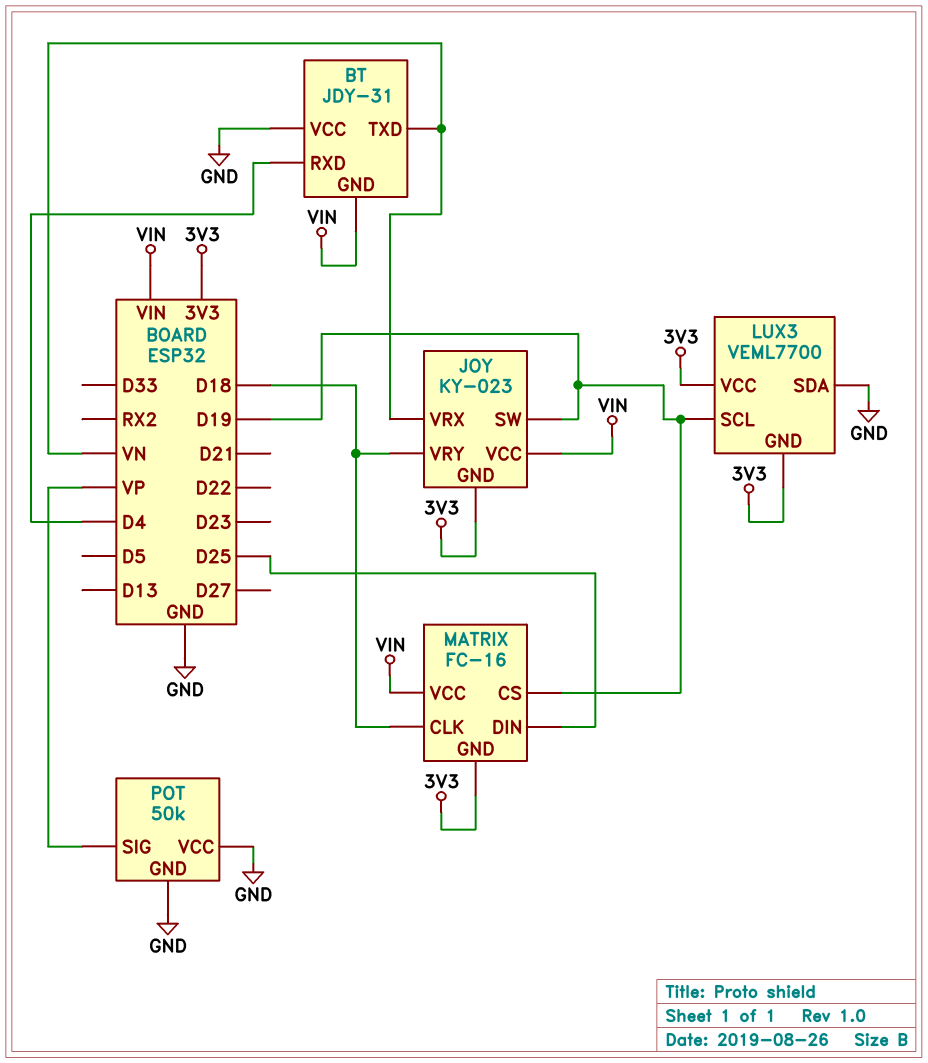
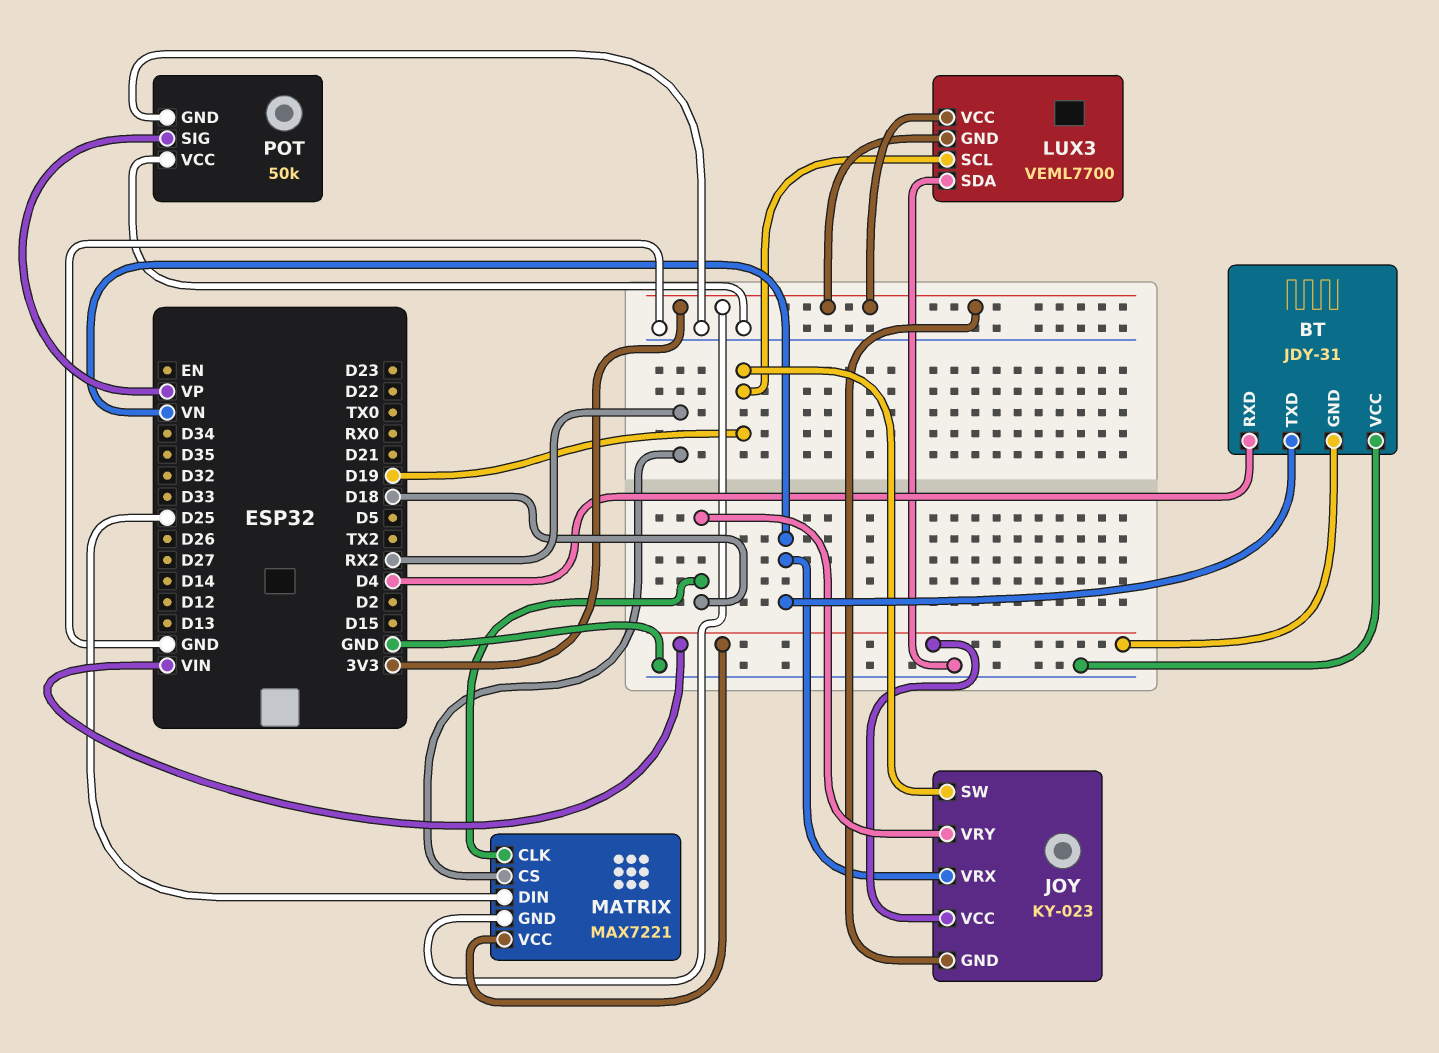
MATRIX: FC-16 -> MAX7221
MATRIX pin CS: D19 -> RX2

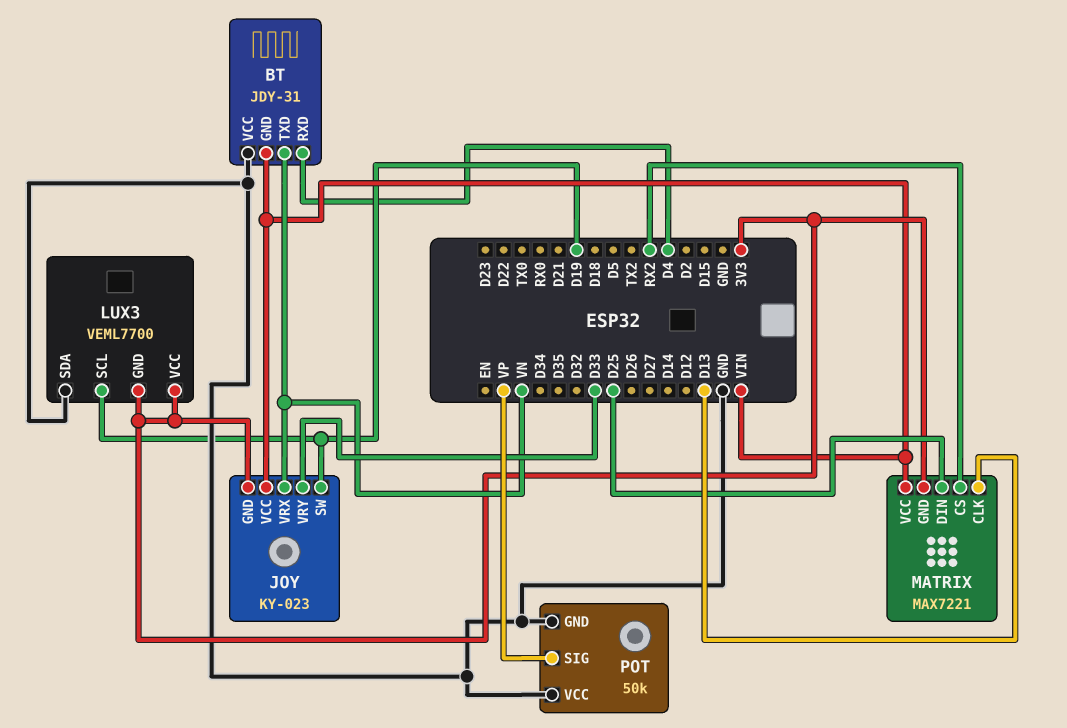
JOY pin VRY: D18 -> D33
MATRIX pin CLK: D18 -> D13

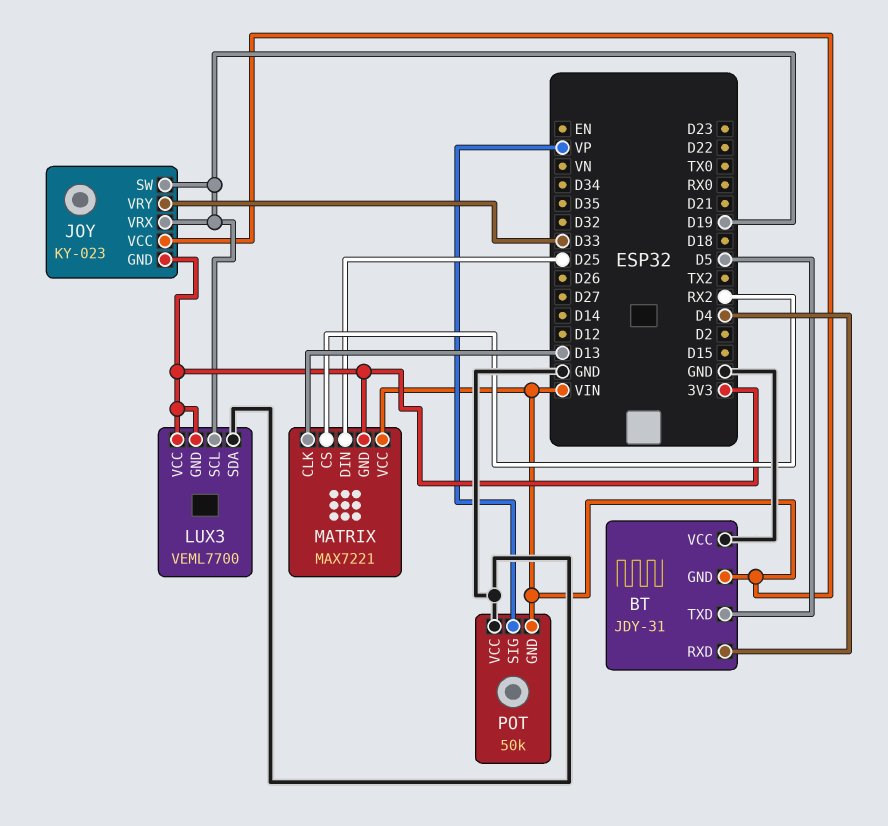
BT pin TXD: VN -> D5
JOY pin VRX: VN -> D19
POT pin GND: GND -> VIN

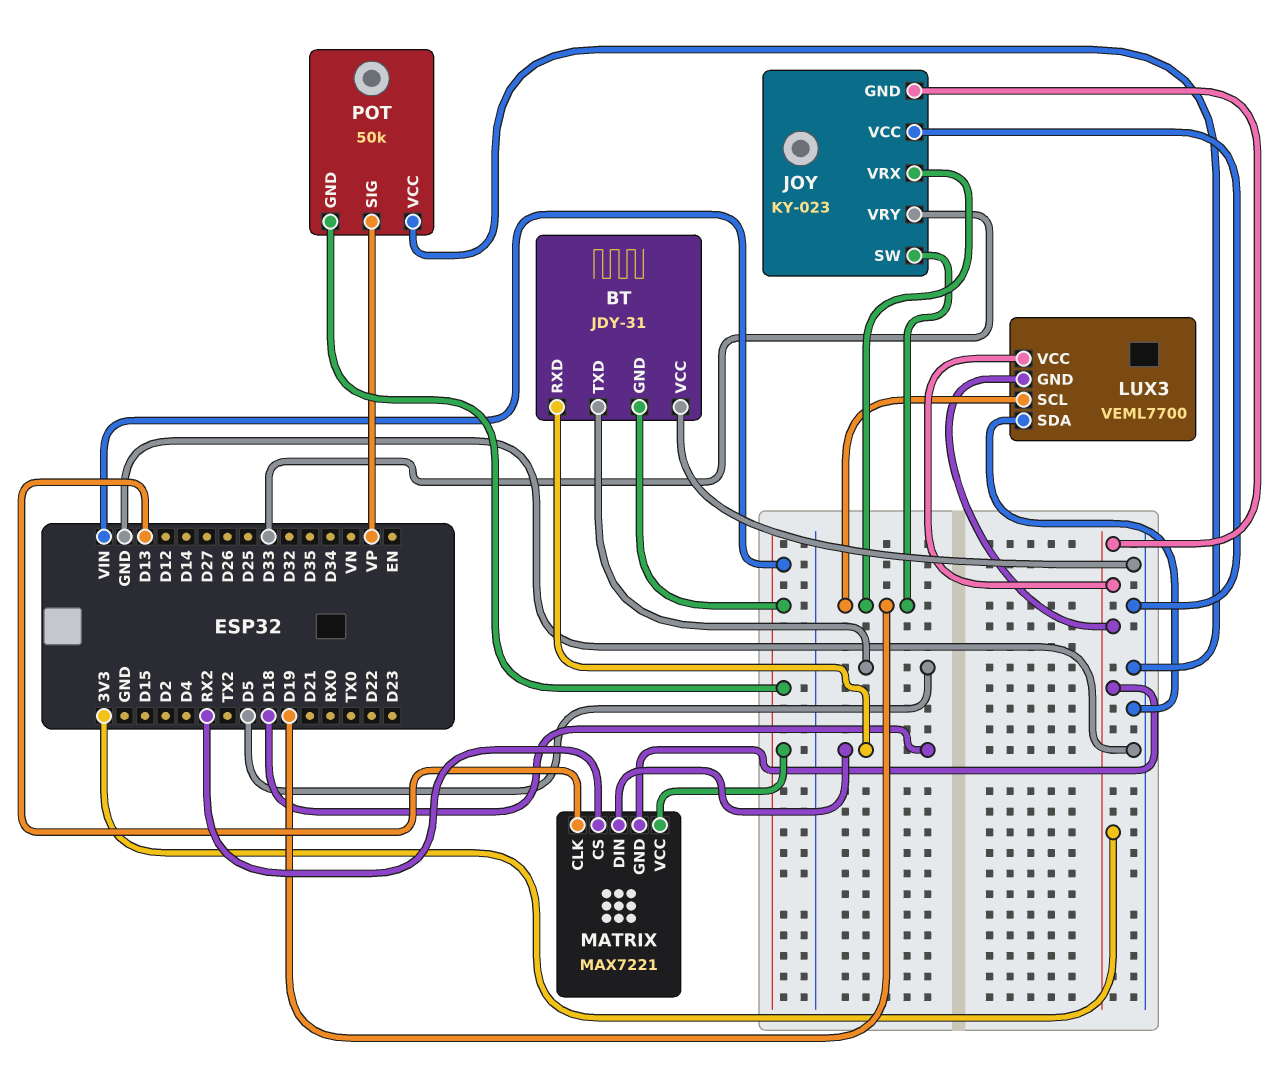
BT pin RXD: D4 -> D18
JOY pin VCC: VIN -> GND
MATRIX pin DIN: D25 -> D18

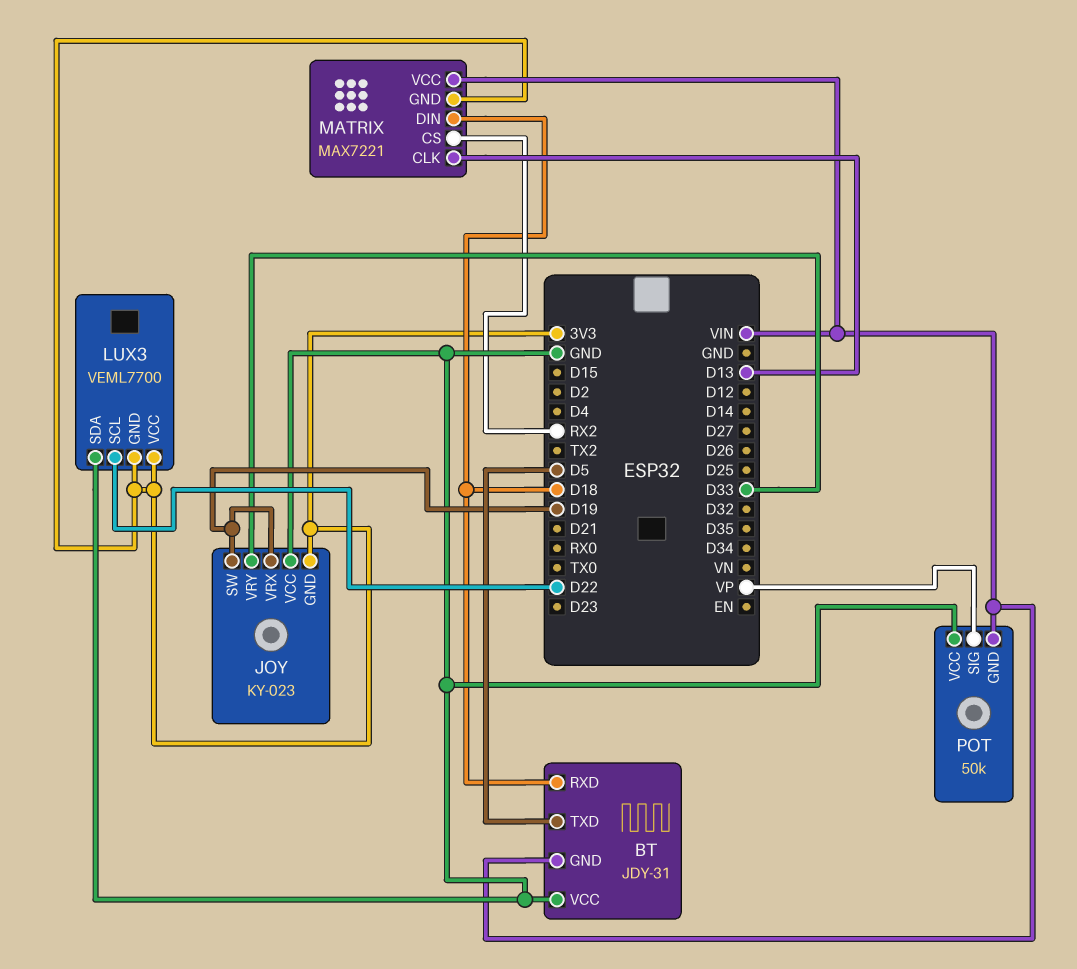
LUX3 pin SCL: D19 -> D22

